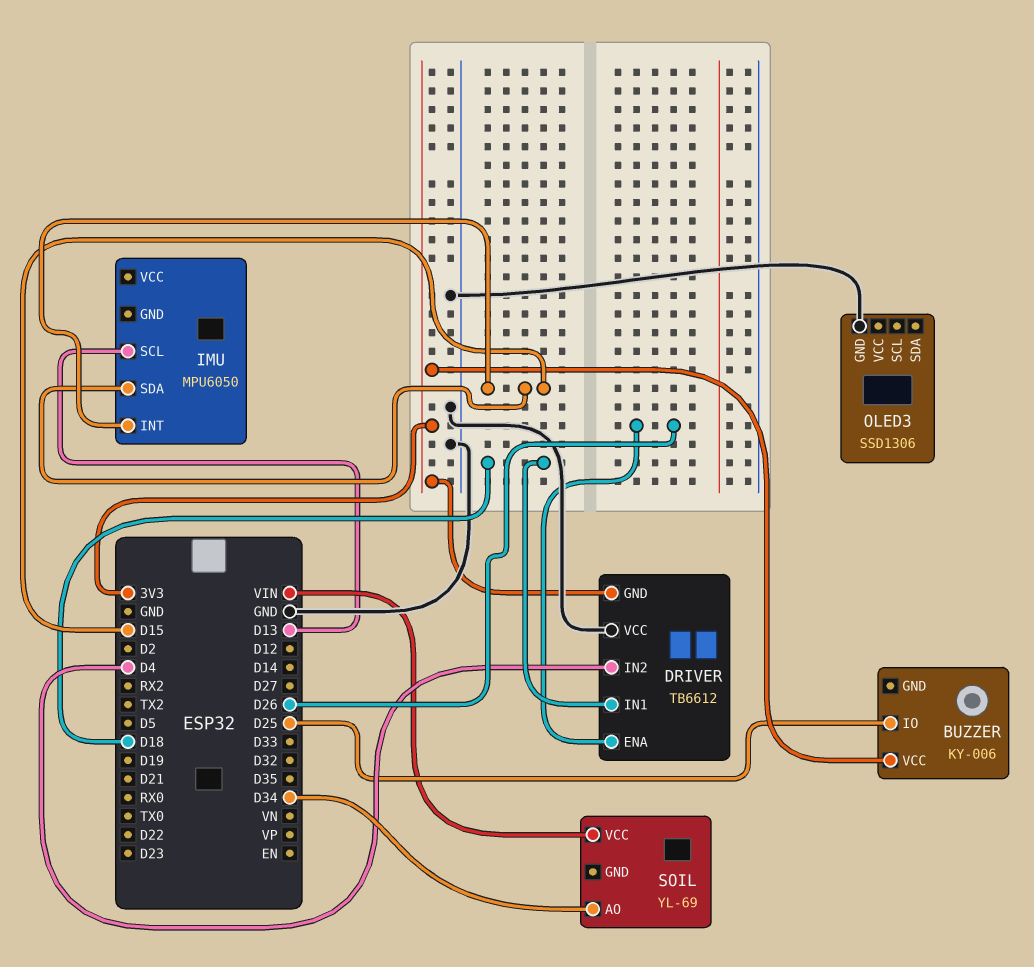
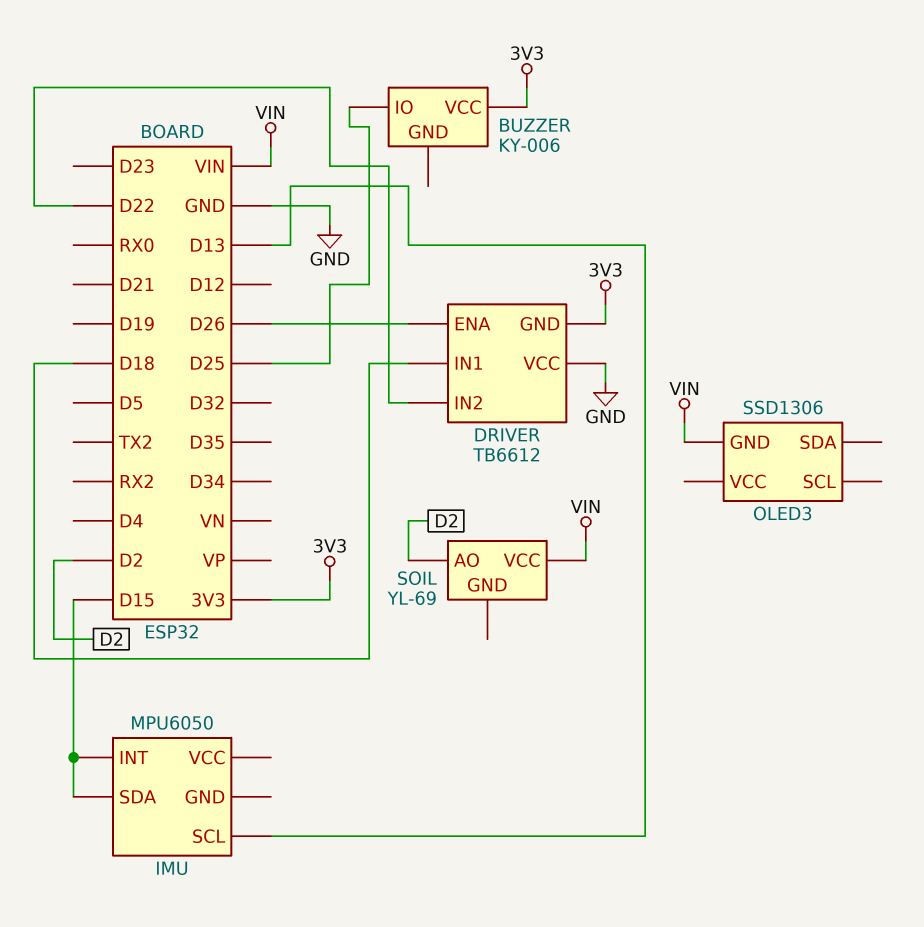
DRIVER pin IN2: D4 -> D22
OLED3 pin GND: GND -> VIN
SOIL pin AO: D34 -> D2

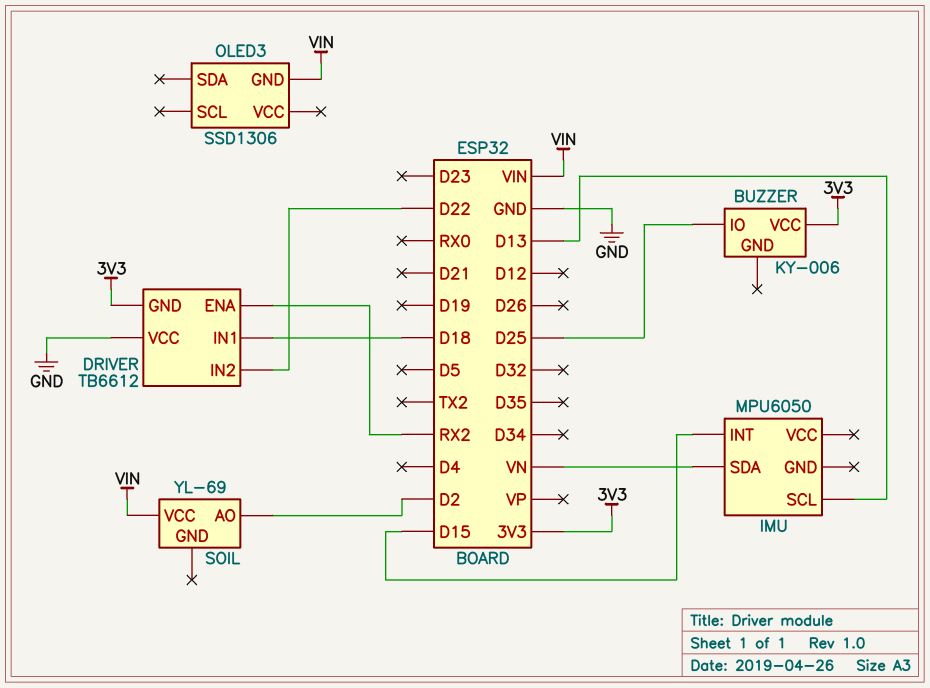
DRIVER pin ENA: D26 -> RX2
IMU pin SDA: D15 -> VN

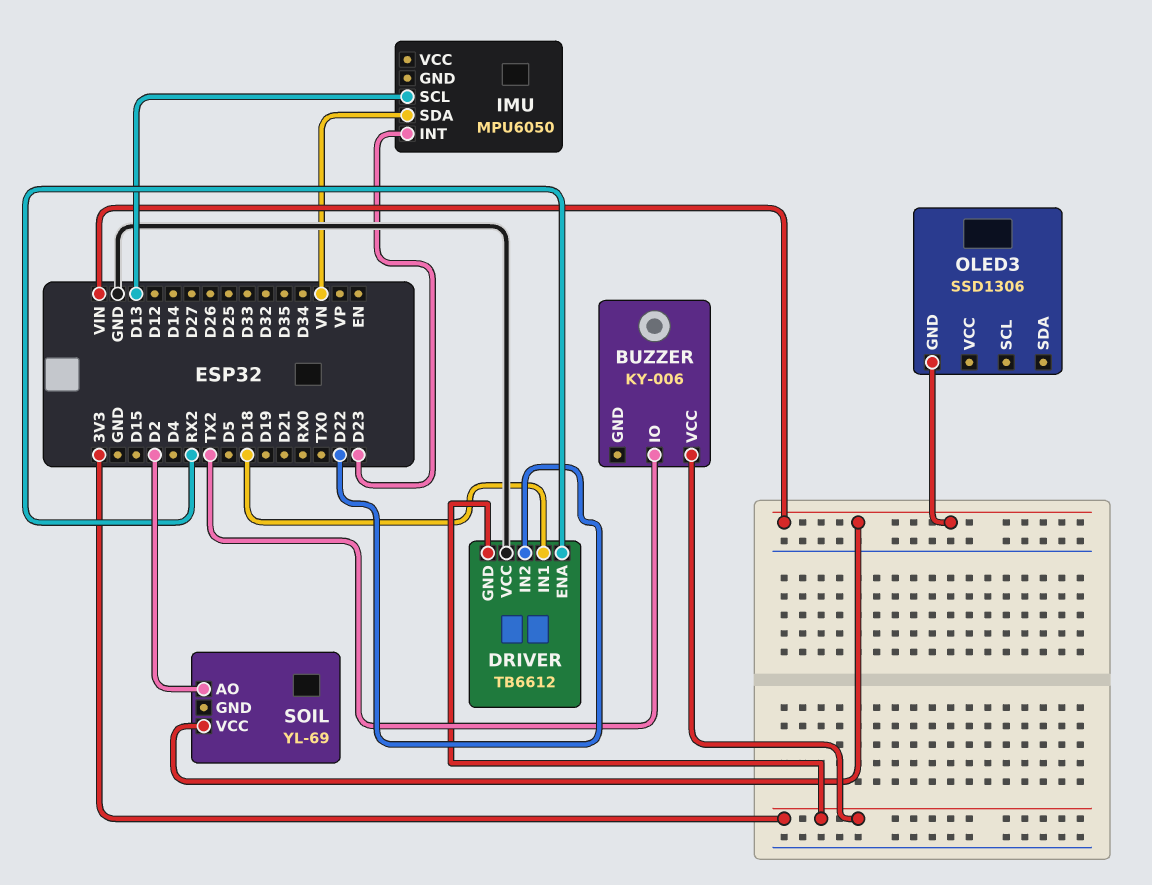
BUZZER pin IO: D25 -> TX2
IMU pin INT: D15 -> D23

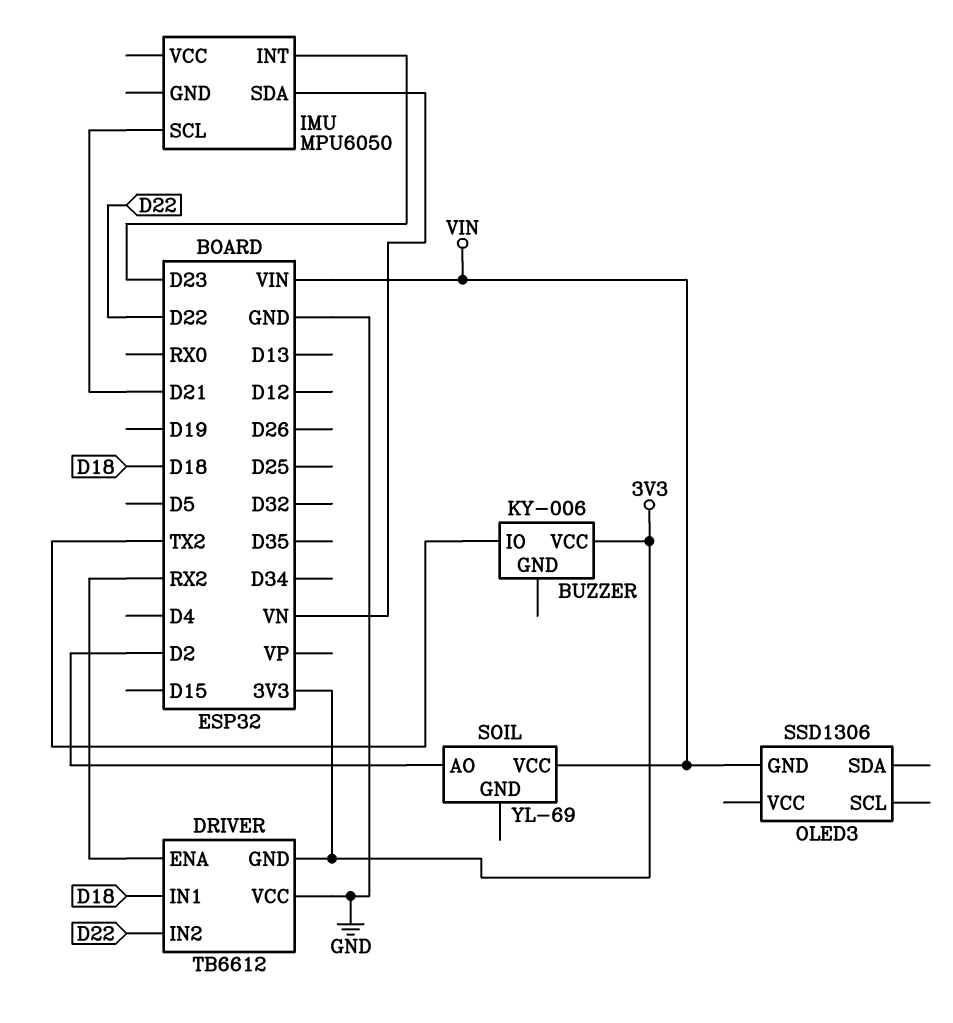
IMU pin SCL: D13 -> D21

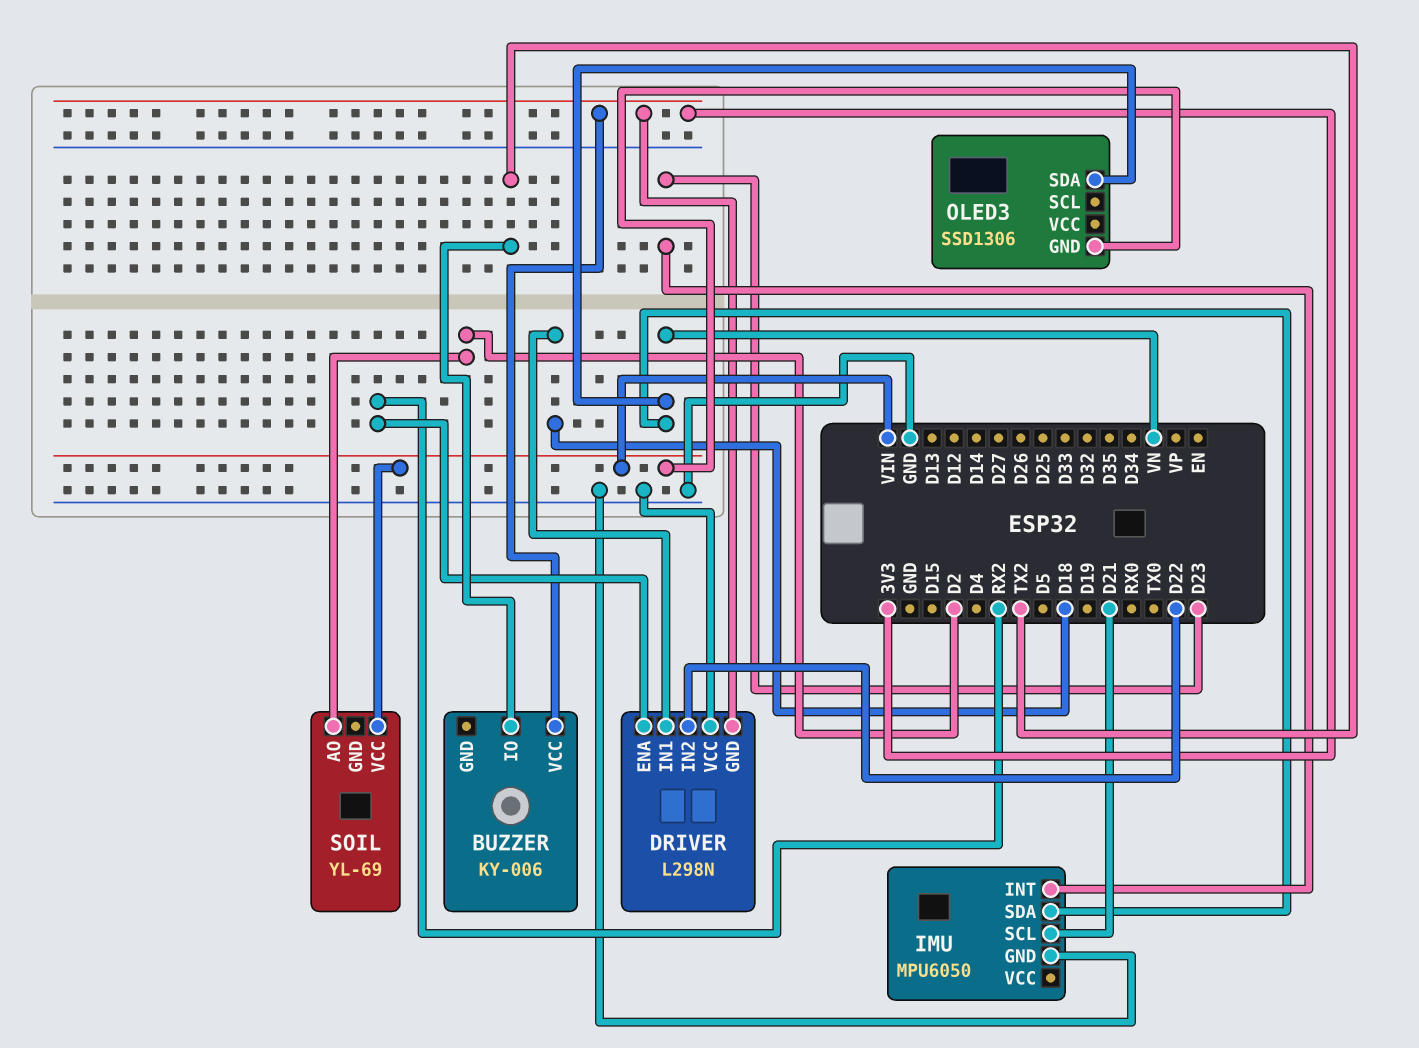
DRIVER: TB6612 -> L298N
IMU pin GND: none -> GND
OLED3 pin SDA: none -> VN

